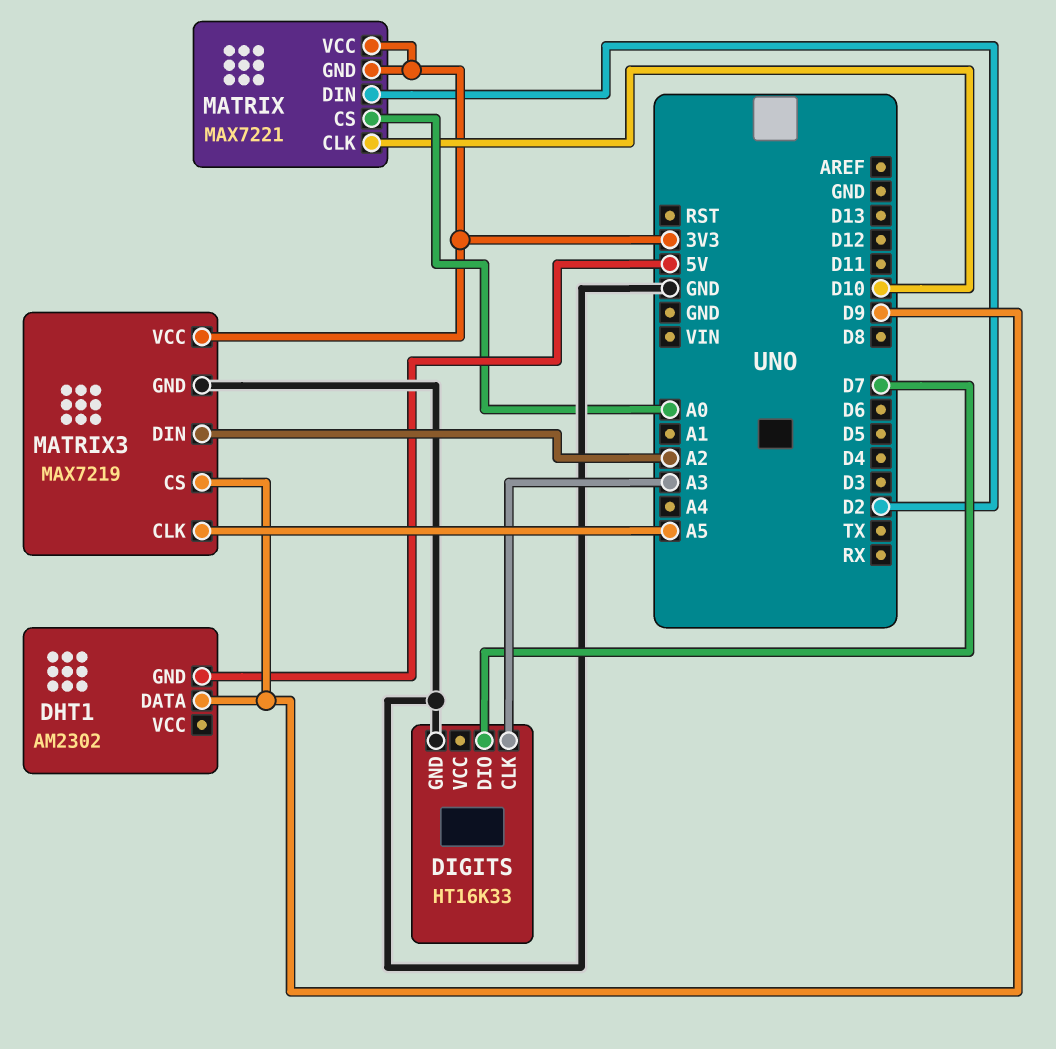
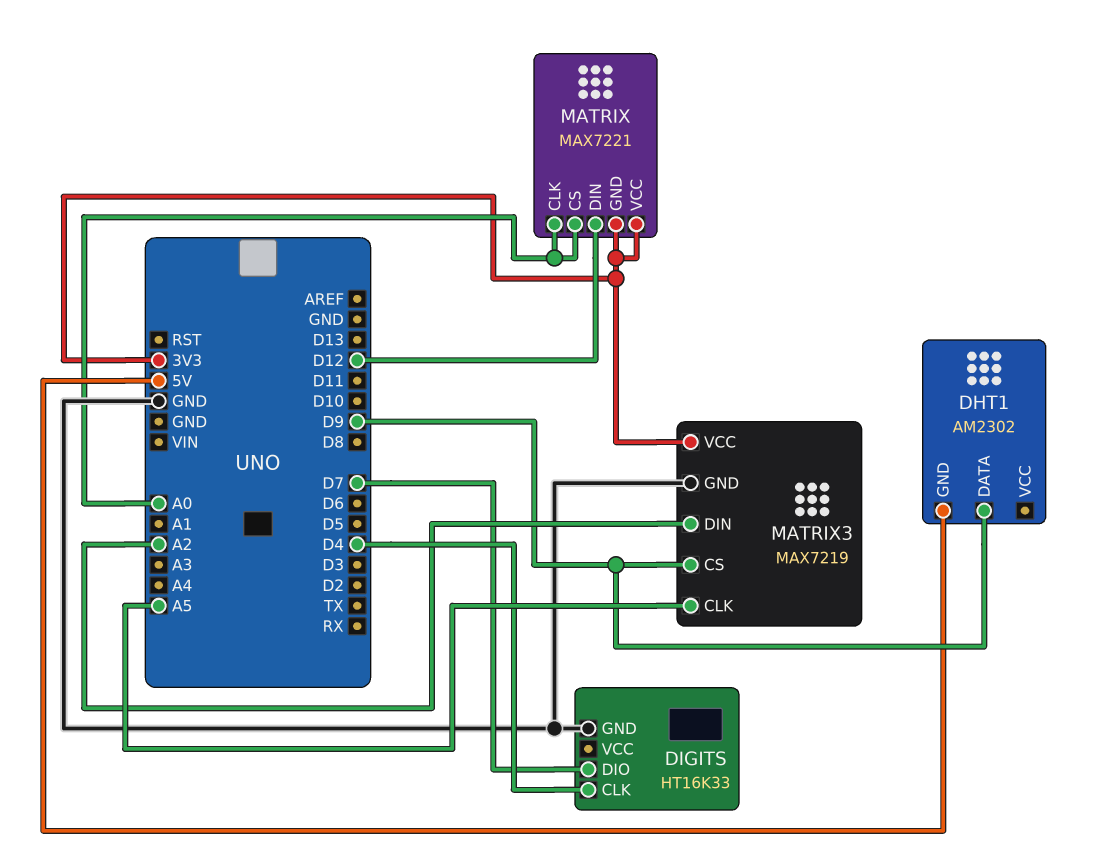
DIGITS pin CLK: A3 -> D4
MATRIX pin CLK: D10 -> A0
MATRIX pin DIN: D2 -> D12

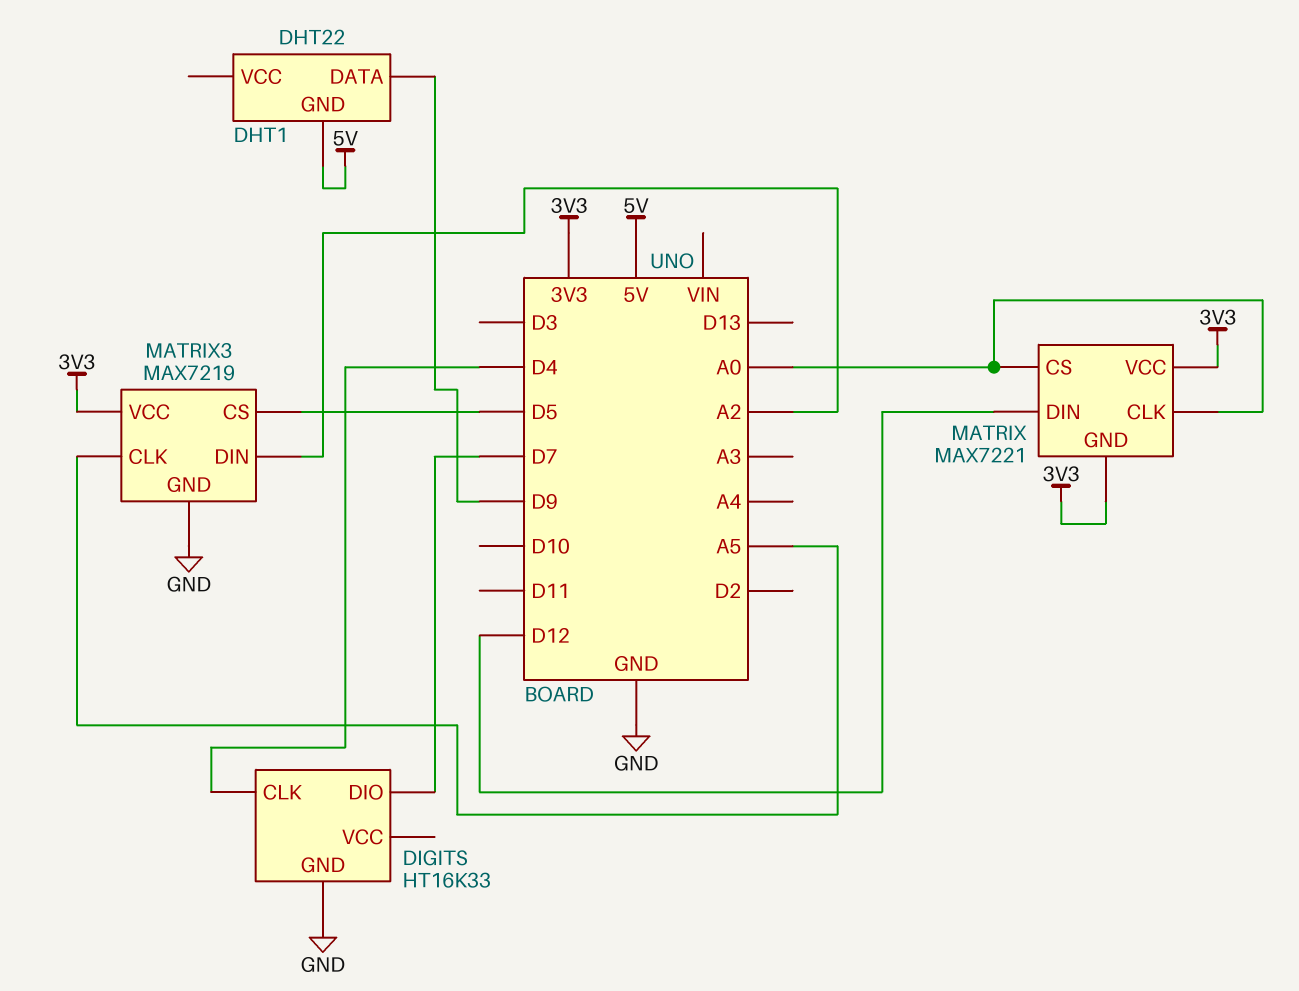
DHT1: AM2302 -> DHT22
MATRIX3 pin CS: D9 -> D5

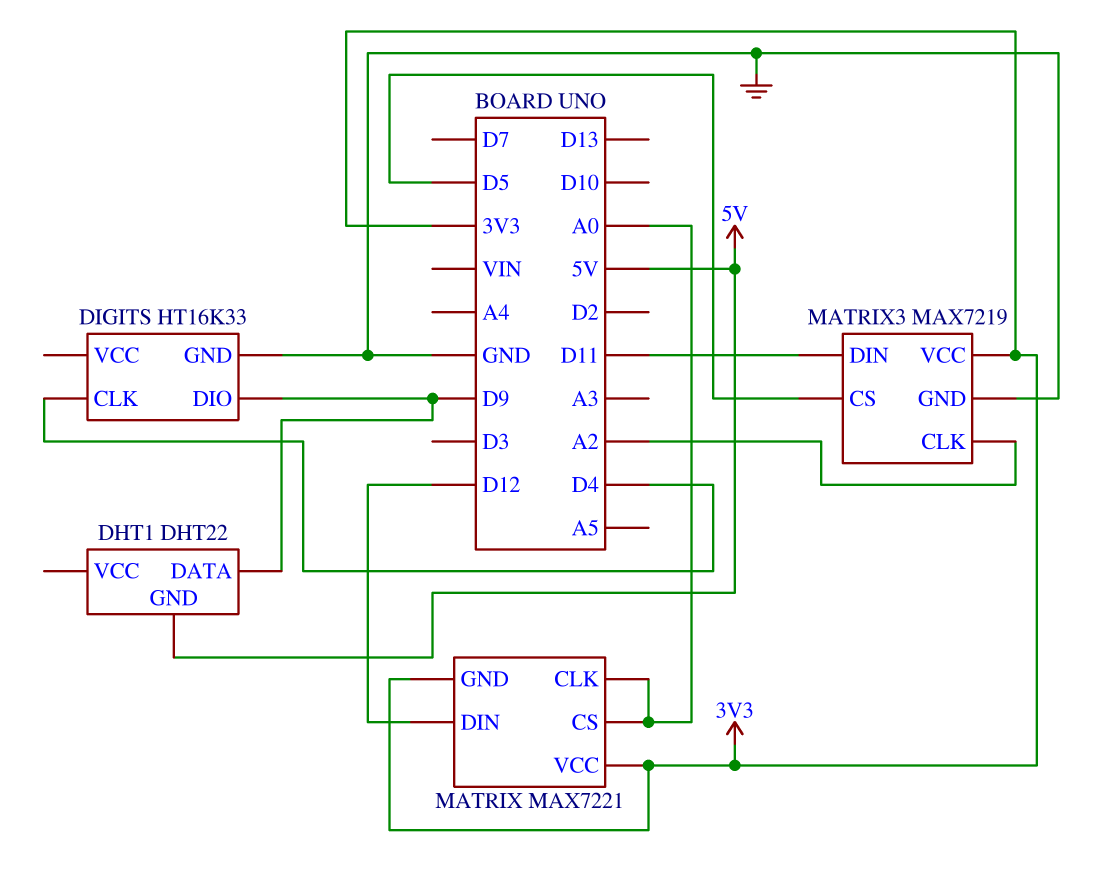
DIGITS pin DIO: D7 -> D9
MATRIX3 pin CLK: A5 -> A2
MATRIX3 pin DIN: A2 -> D11

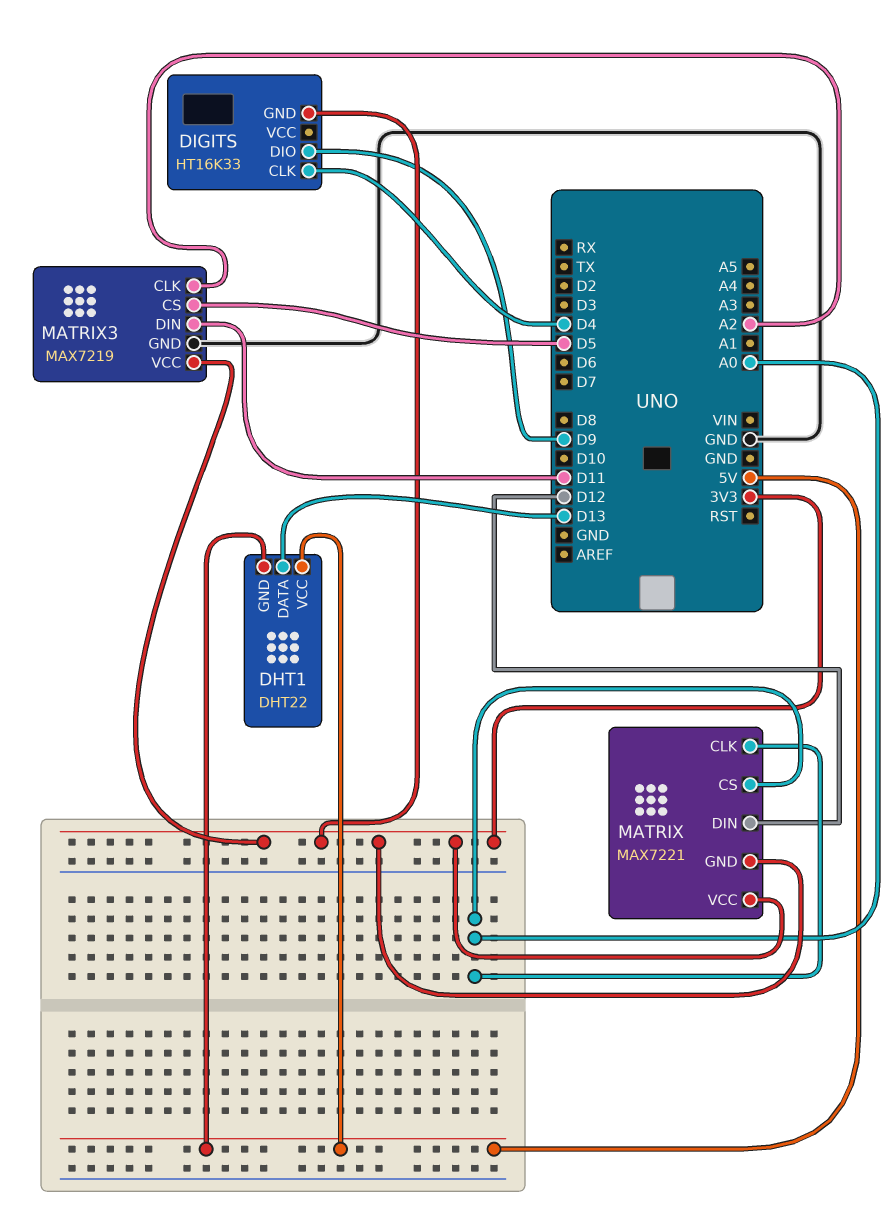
DHT1 pin DATA: D9 -> D13
DHT1 pin VCC: none -> 5V
DIGITS pin GND: GND -> 3V3

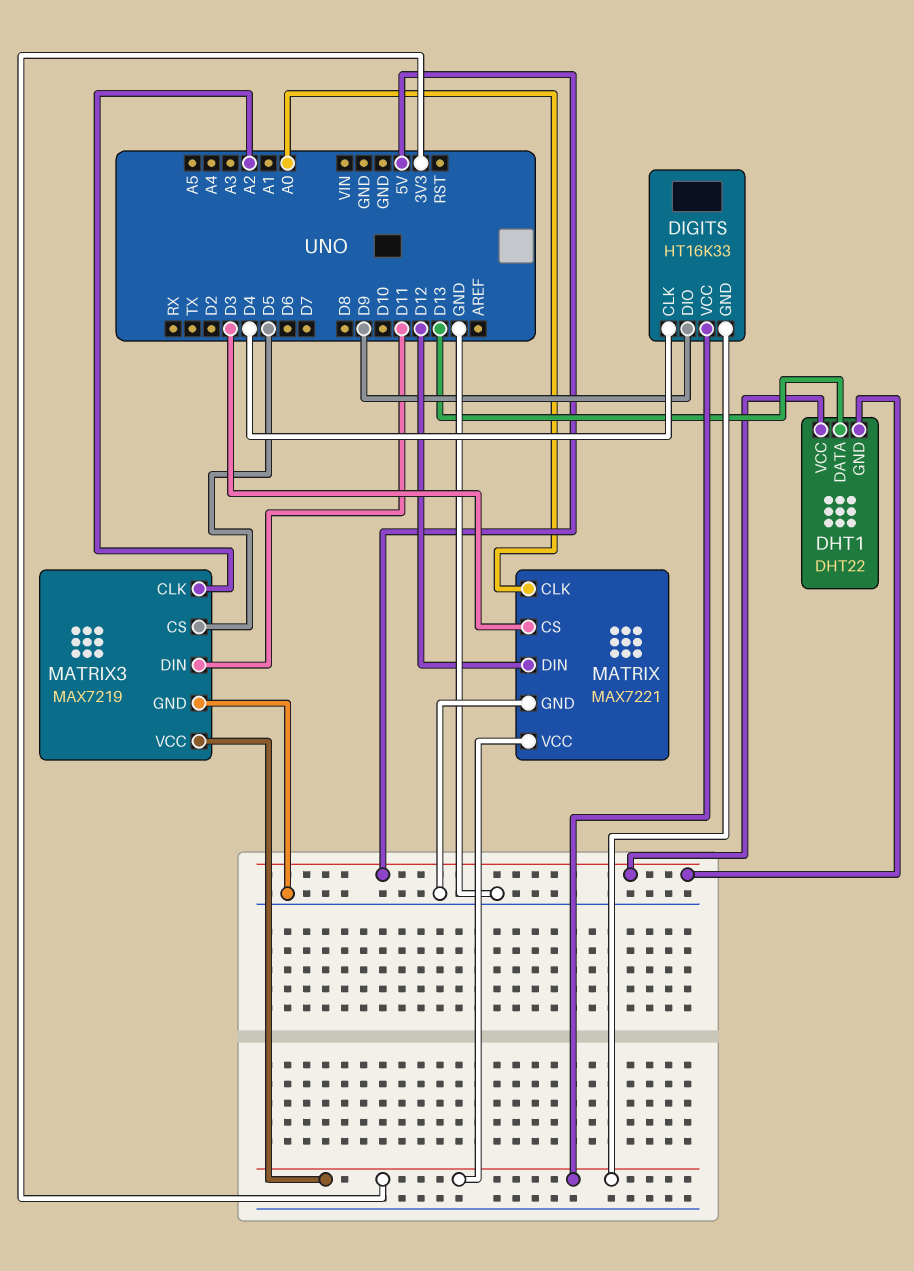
DIGITS pin VCC: none -> 3V3
MATRIX pin CS: A0 -> D3
MATRIX pin GND: 3V3 -> GND

